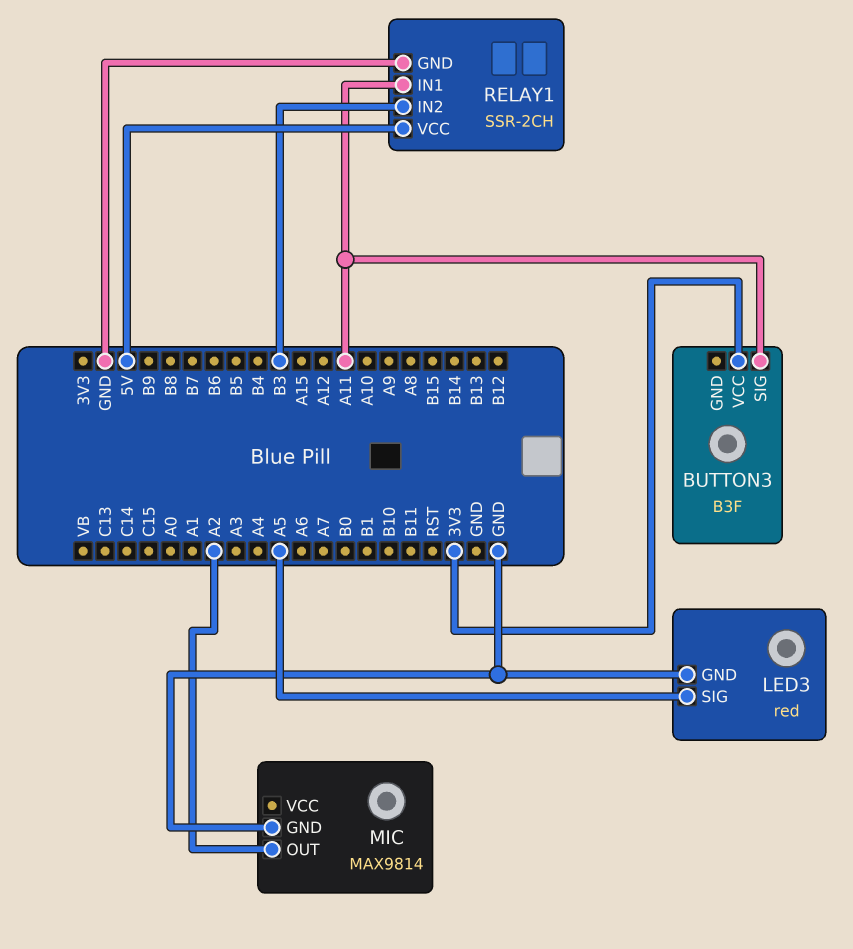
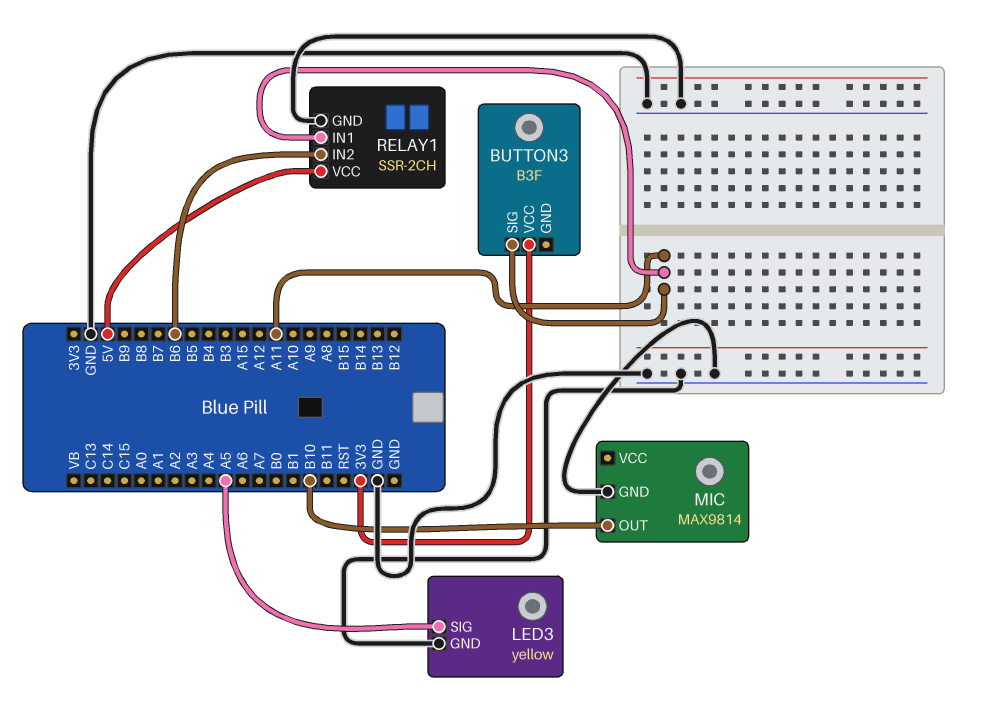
LED3: red -> yellow
MIC pin OUT: A2 -> B10
RELAY1 pin IN2: B3 -> B6

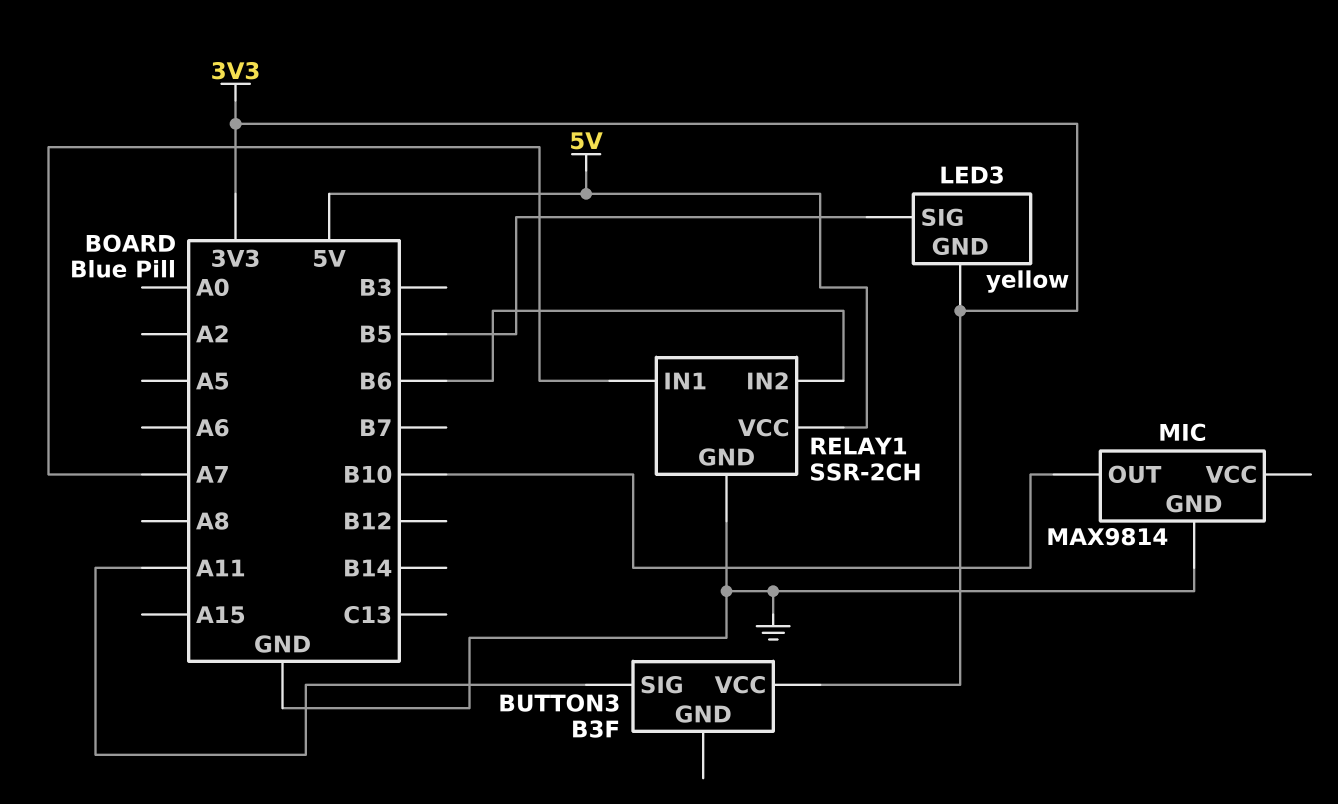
LED3 pin GND: GND -> 3V3
LED3 pin SIG: A5 -> B5
RELAY1 pin IN1: A11 -> A7

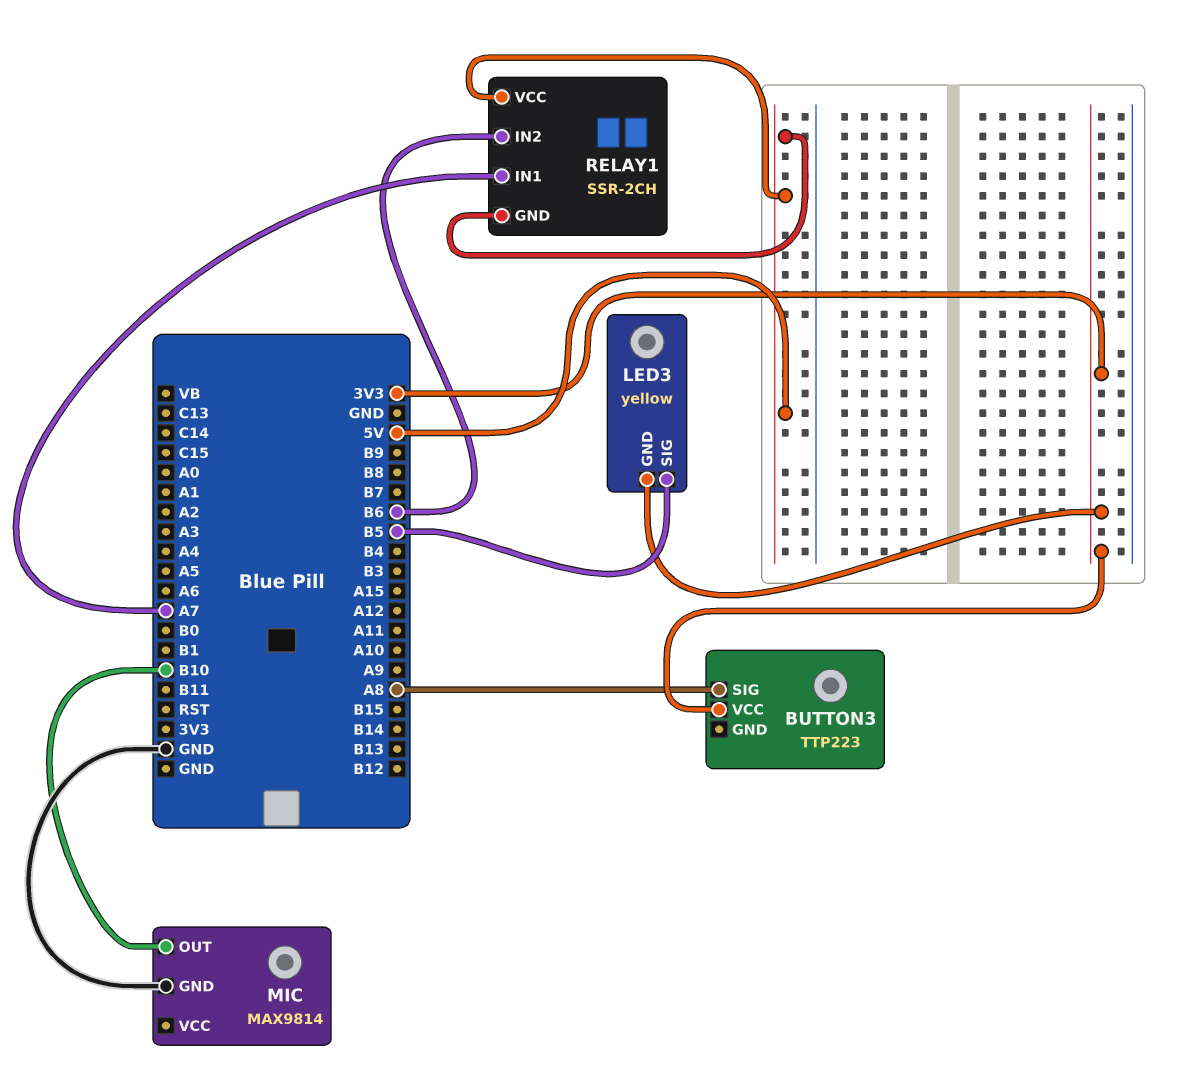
BUTTON3: B3F -> TTP223
BUTTON3 pin SIG: A11 -> A8
RELAY1 pin GND: GND -> 5V

